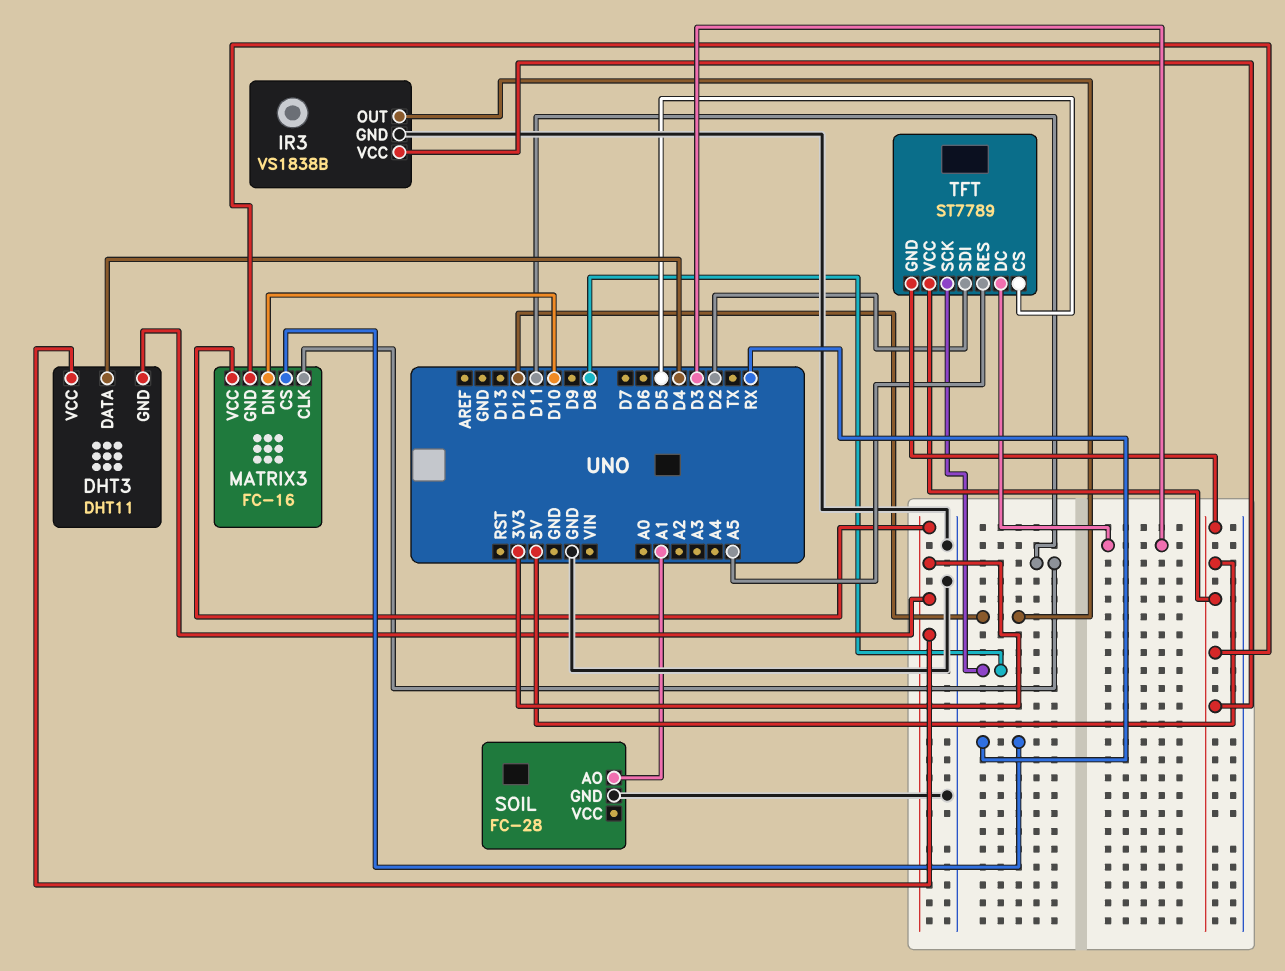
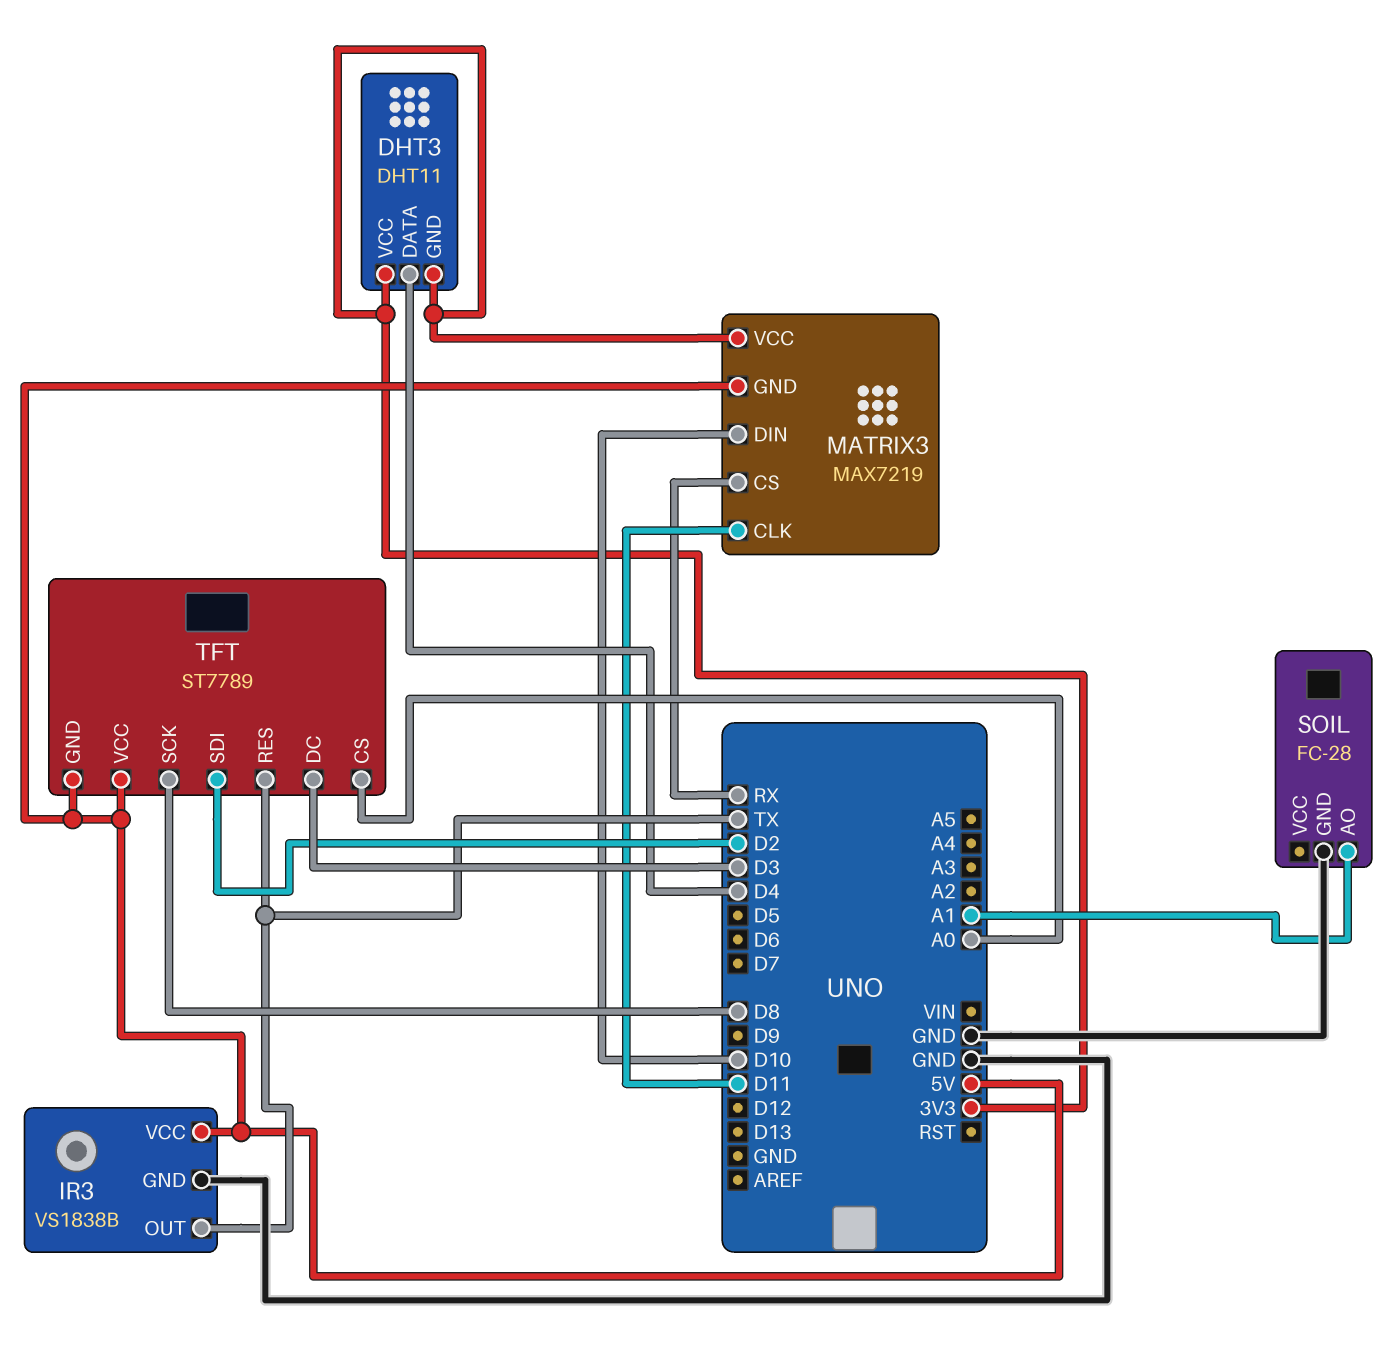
IR3 pin OUT: D12 -> TX
MATRIX3: FC-16 -> MAX7219
TFT pin CS: D5 -> A0
TFT pin RES: A5 -> TX

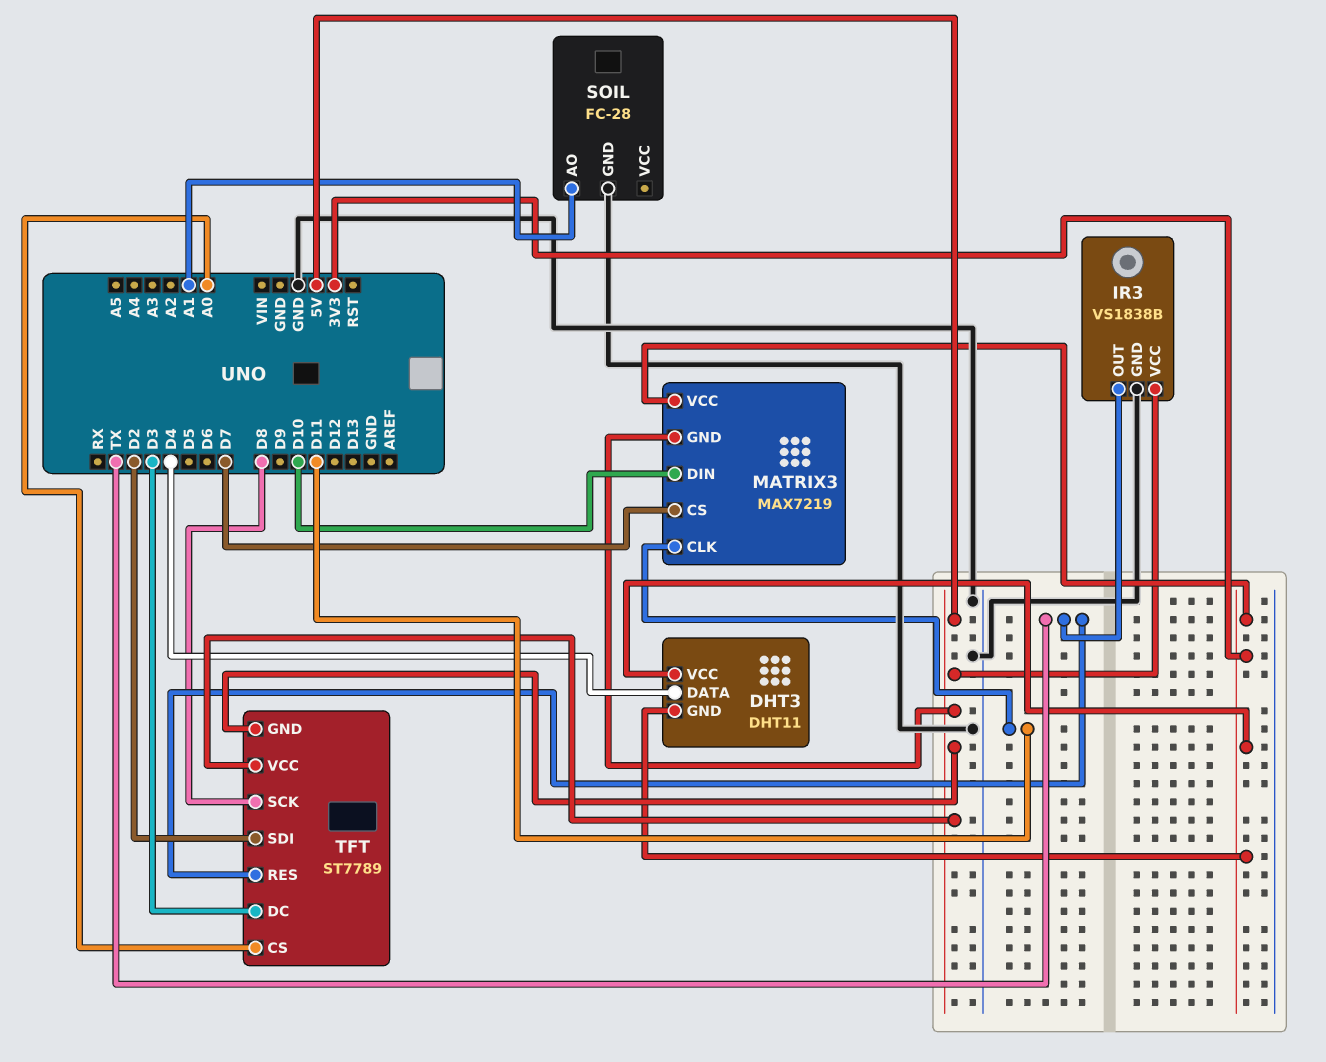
MATRIX3 pin CS: RX -> D7

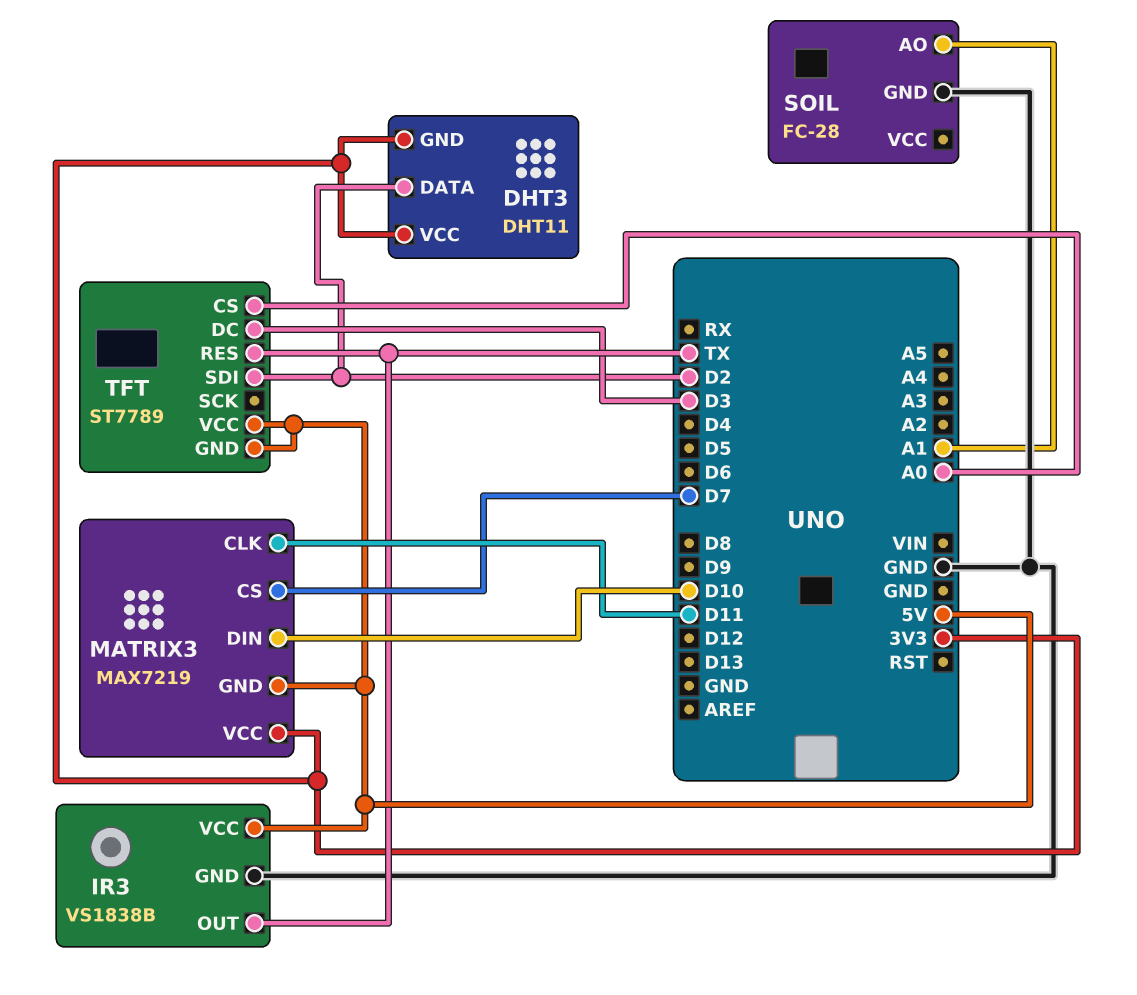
DHT3 pin DATA: D4 -> D2
TFT pin SCK: D8 -> none

